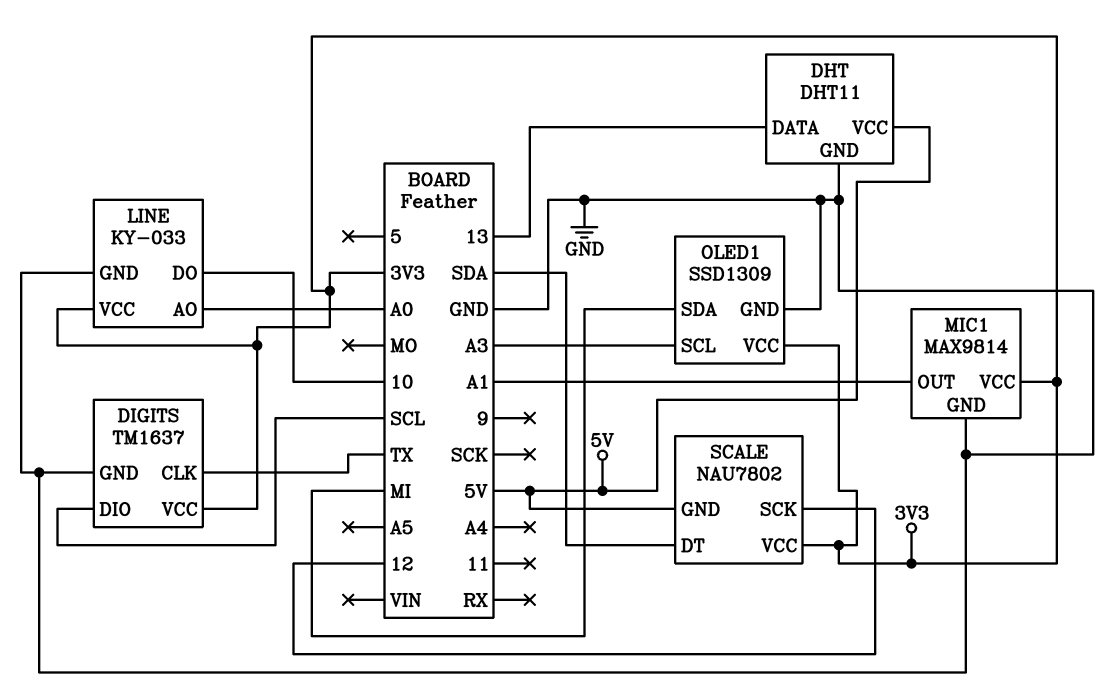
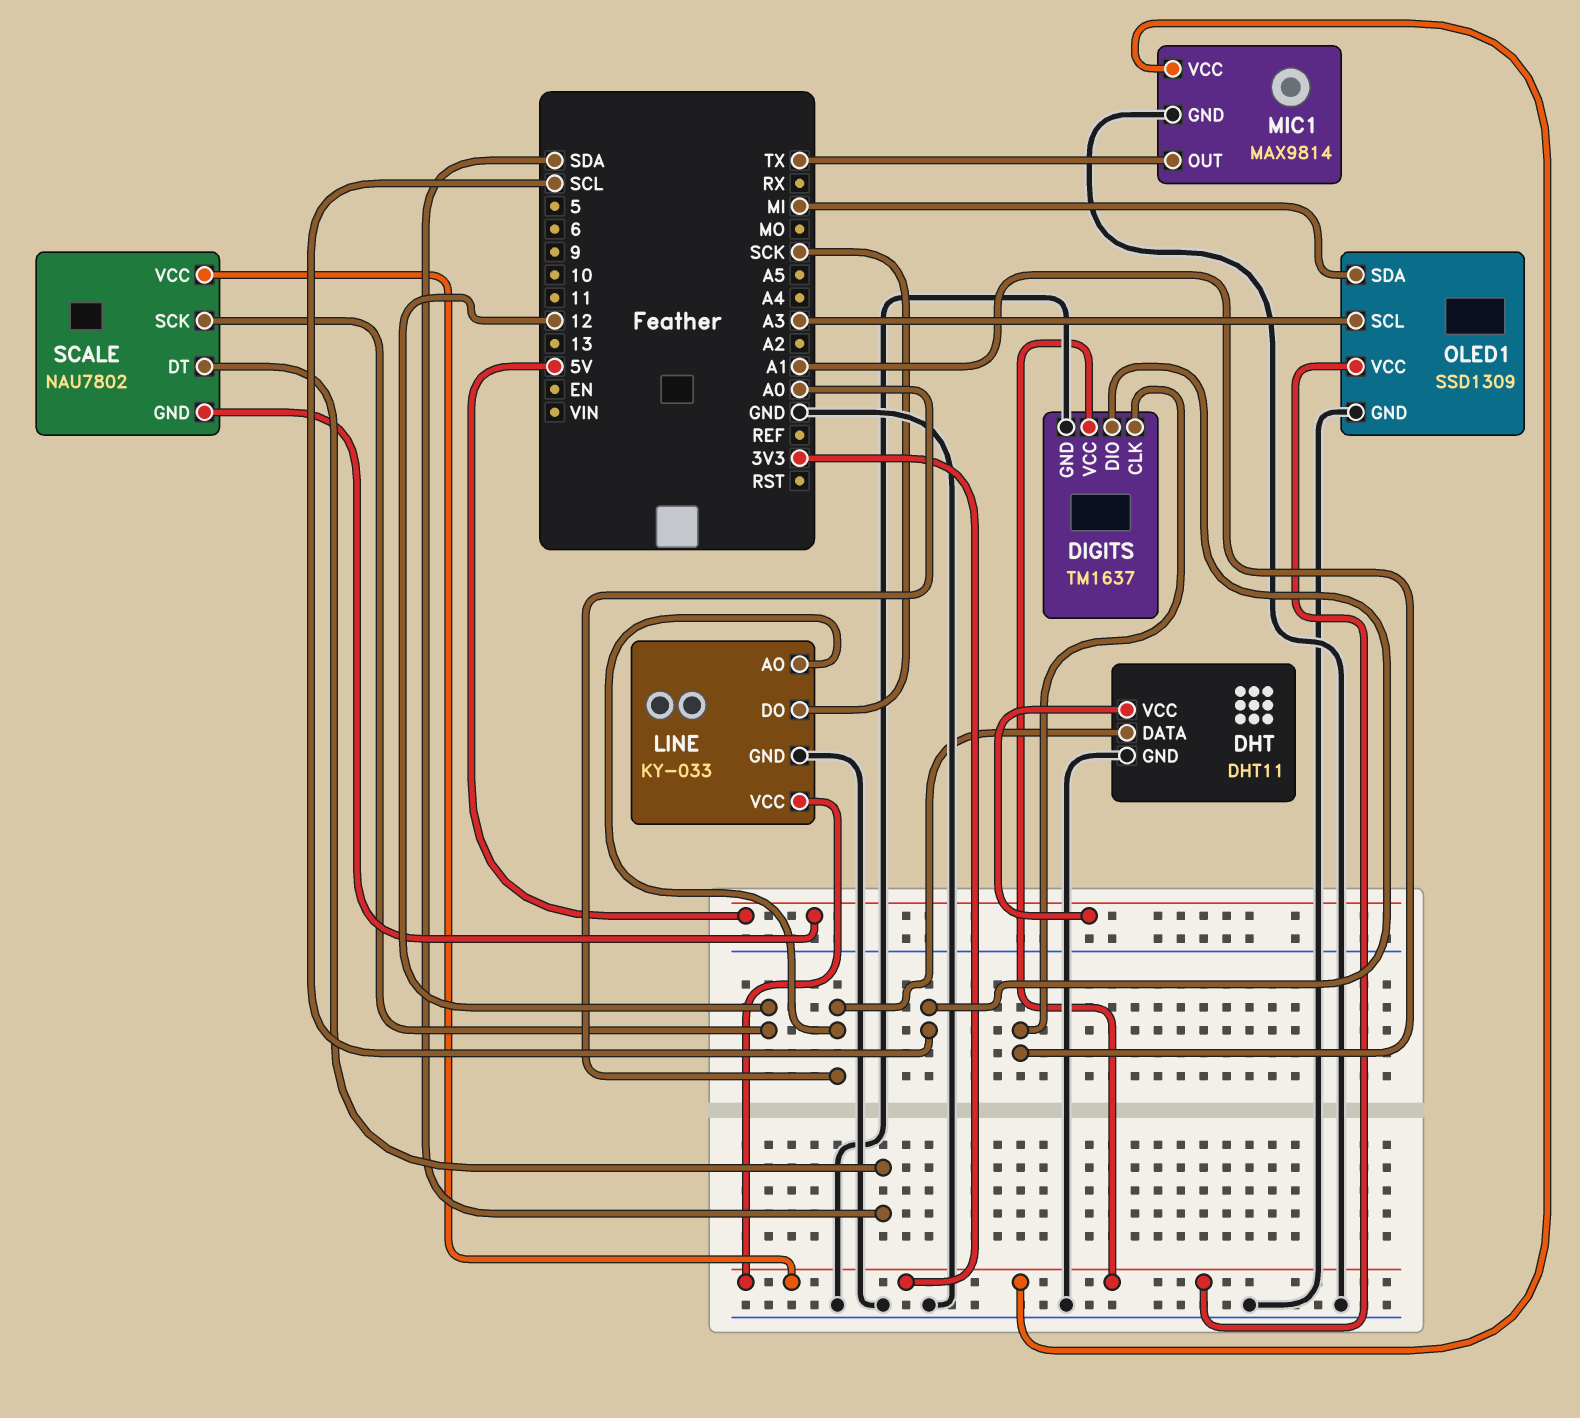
DHT pin DATA: 13 -> A0
DIGITS pin CLK: TX -> A1
LINE pin DO: 10 -> SCK
MIC1 pin OUT: A1 -> TX

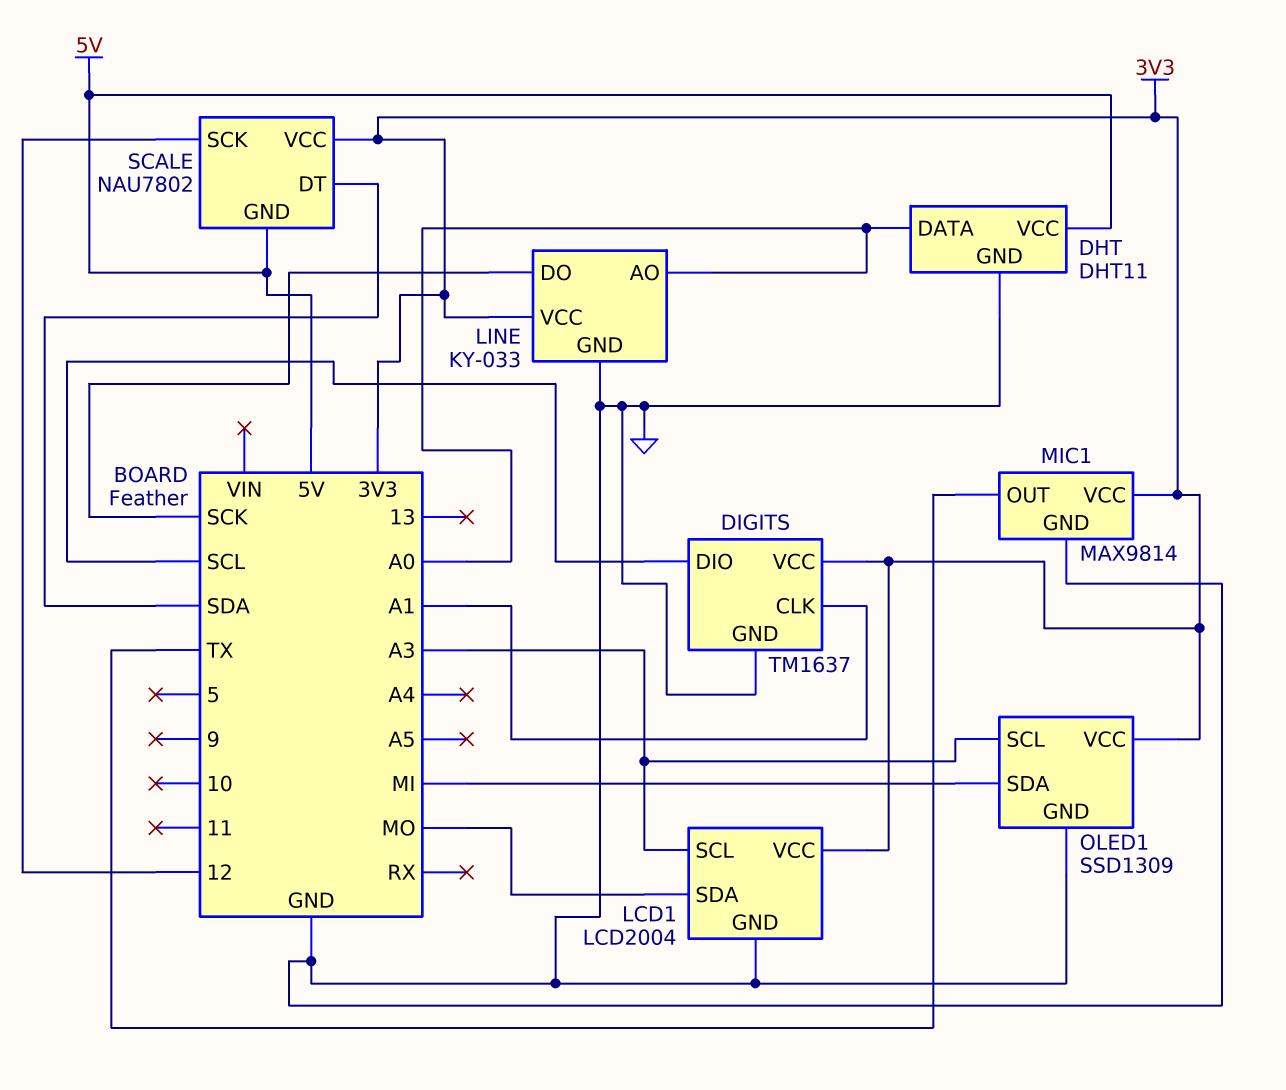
LCD1: none -> LCD2004
LCD1 pin GND: none -> GND
LCD1 pin SCL: none -> A3
LCD1 pin SDA: none -> MO
LCD1 pin VCC: none -> 3V3

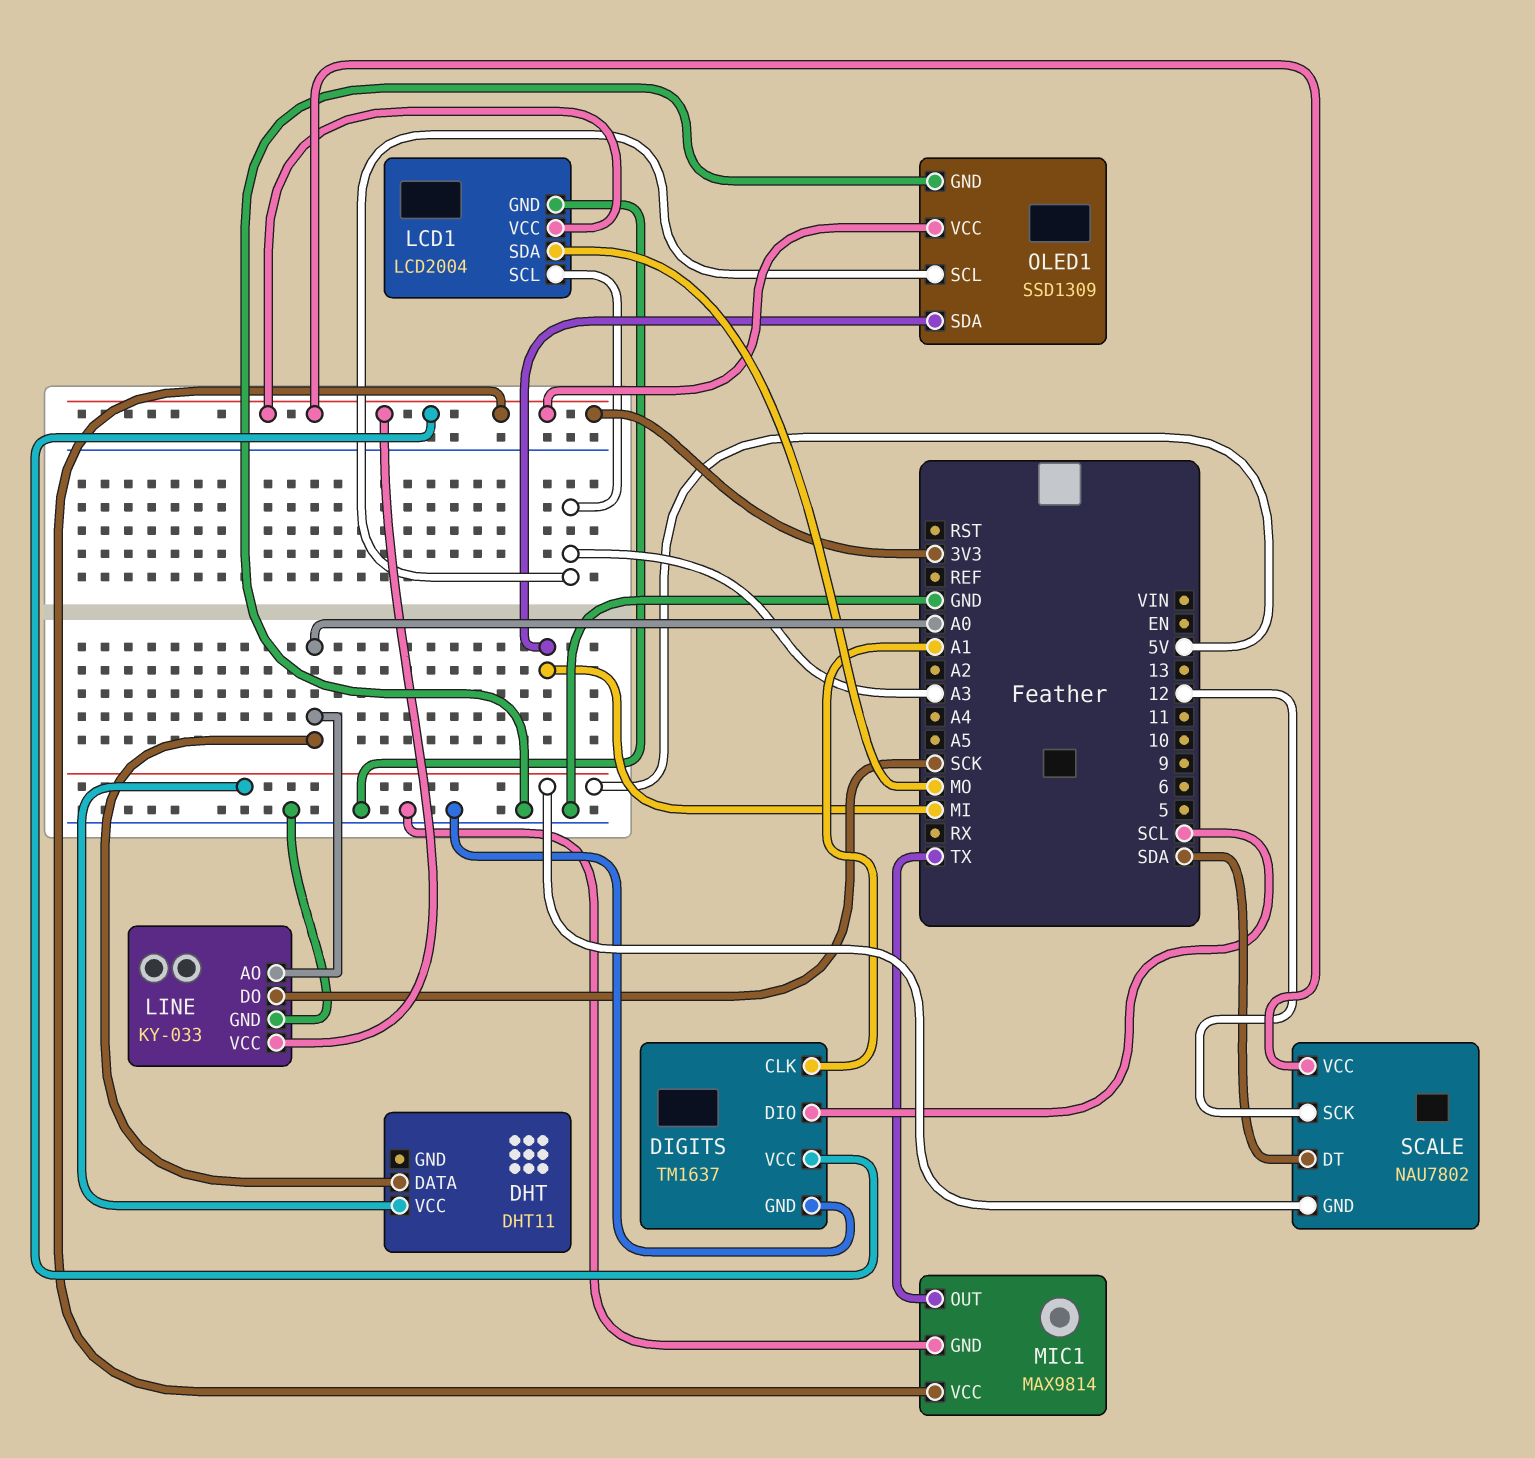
DHT pin GND: GND -> none

